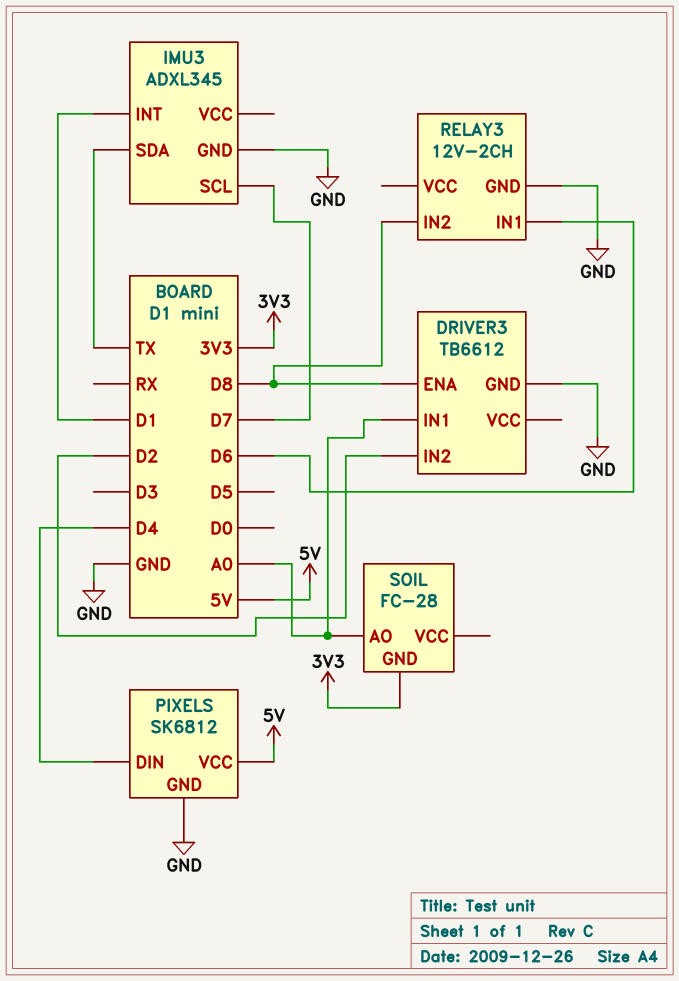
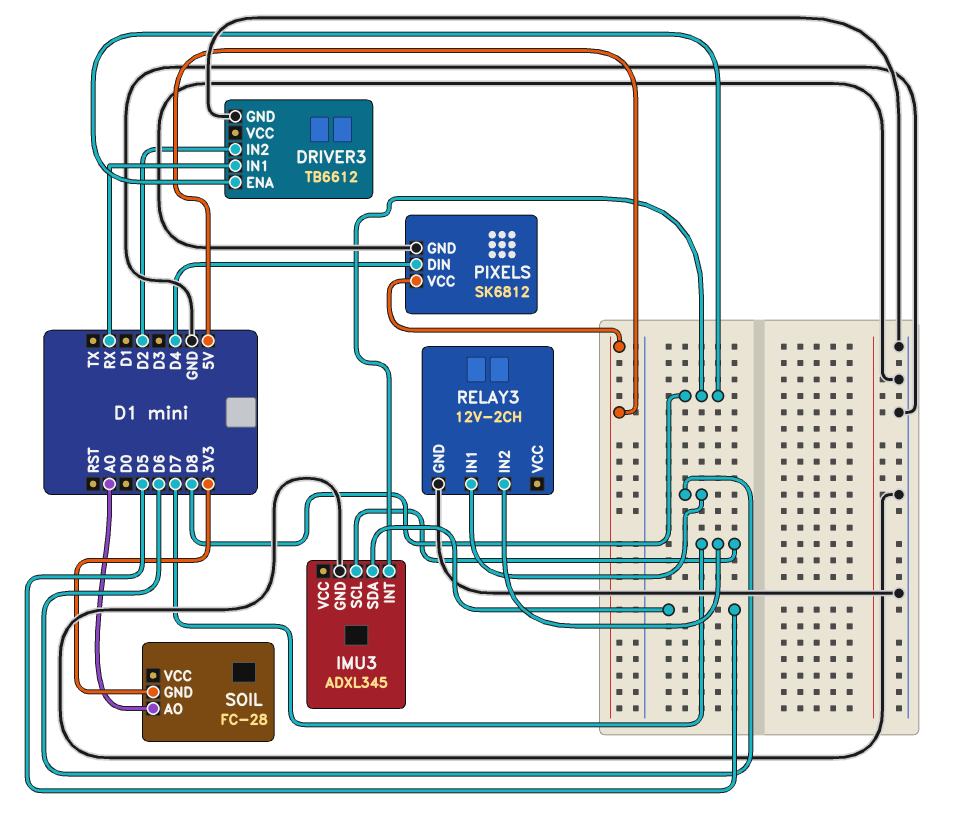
DRIVER3 pin IN1: A0 -> RX
IMU3 pin INT: D1 -> D8
IMU3 pin SDA: TX -> D5
RELAY3 pin IN2: D8 -> D7

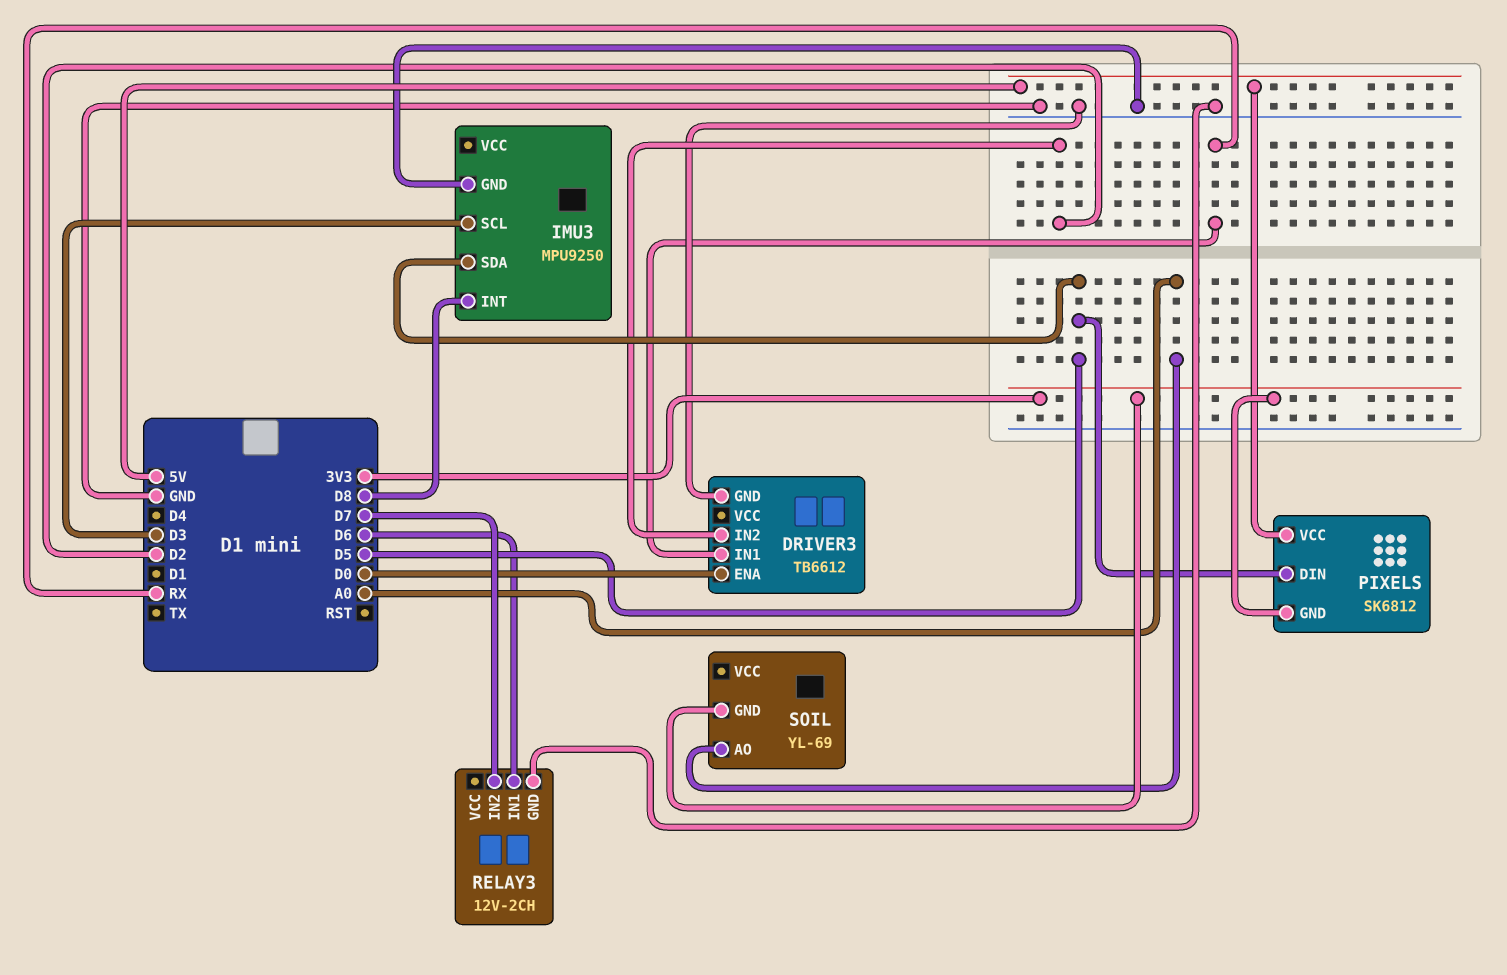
DRIVER3 pin ENA: D8 -> D0
IMU3: ADXL345 -> MPU9250
IMU3 pin SCL: D7 -> D3
PIXELS pin DIN: D4 -> D5
PIXELS pin GND: GND -> 3V3
SOIL: FC-28 -> YL-69

